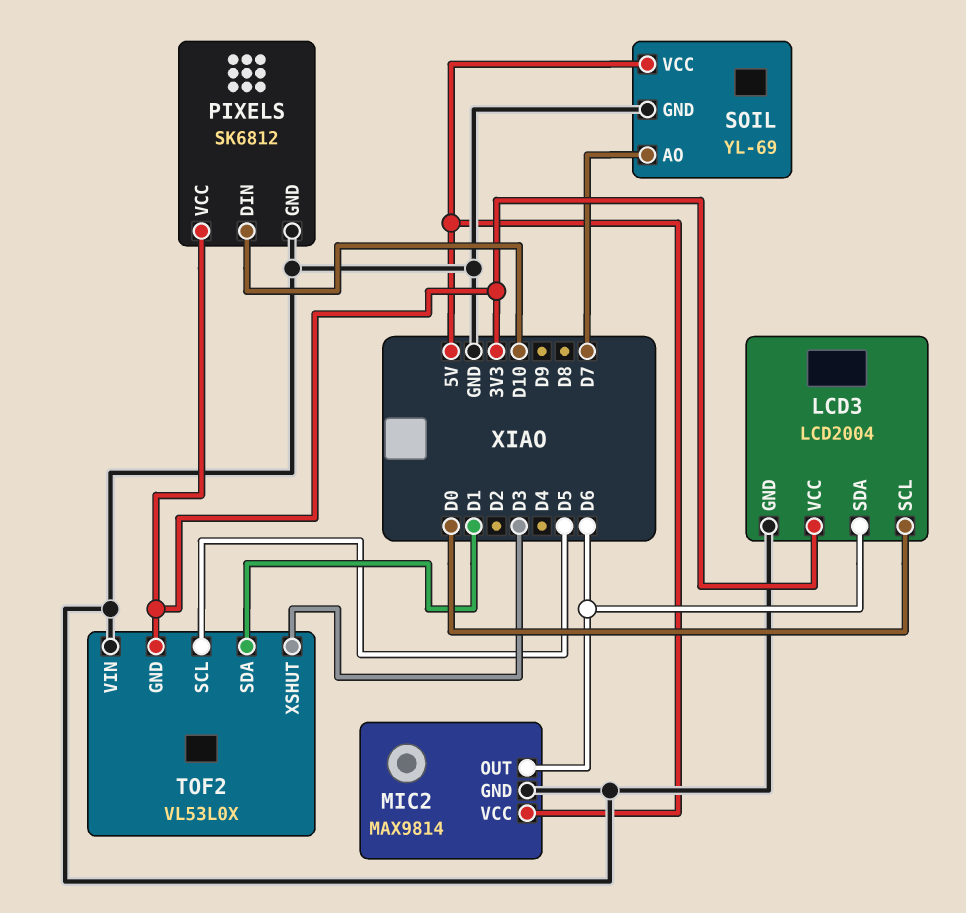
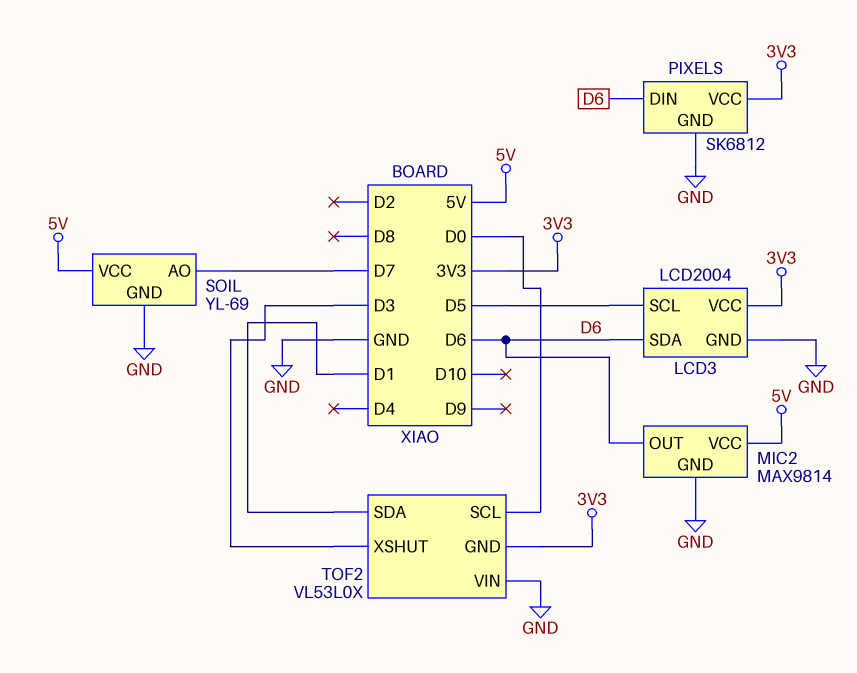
LCD3 pin SCL: D0 -> D5
PIXELS pin DIN: D10 -> D6
TOF2 pin SCL: D5 -> D0

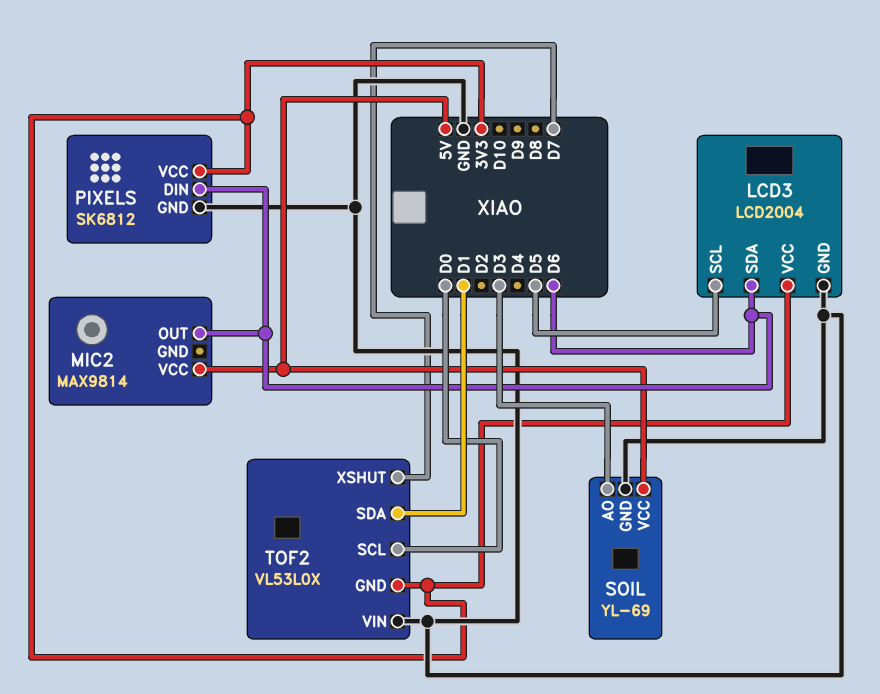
MIC2 pin GND: GND -> none
SOIL pin AO: D7 -> D3
TOF2 pin XSHUT: D3 -> D7

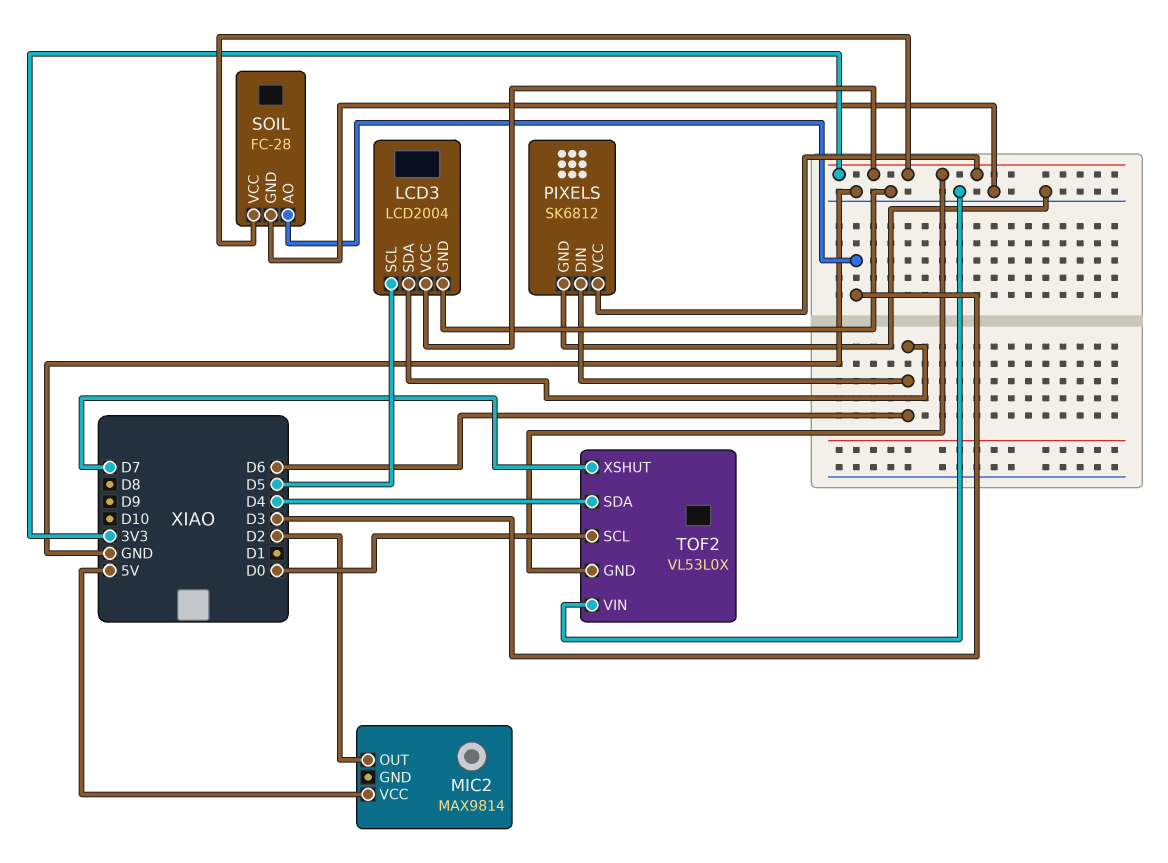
MIC2 pin OUT: D6 -> D2
SOIL: YL-69 -> FC-28
SOIL pin VCC: 5V -> 3V3
TOF2 pin SDA: D1 -> D4

